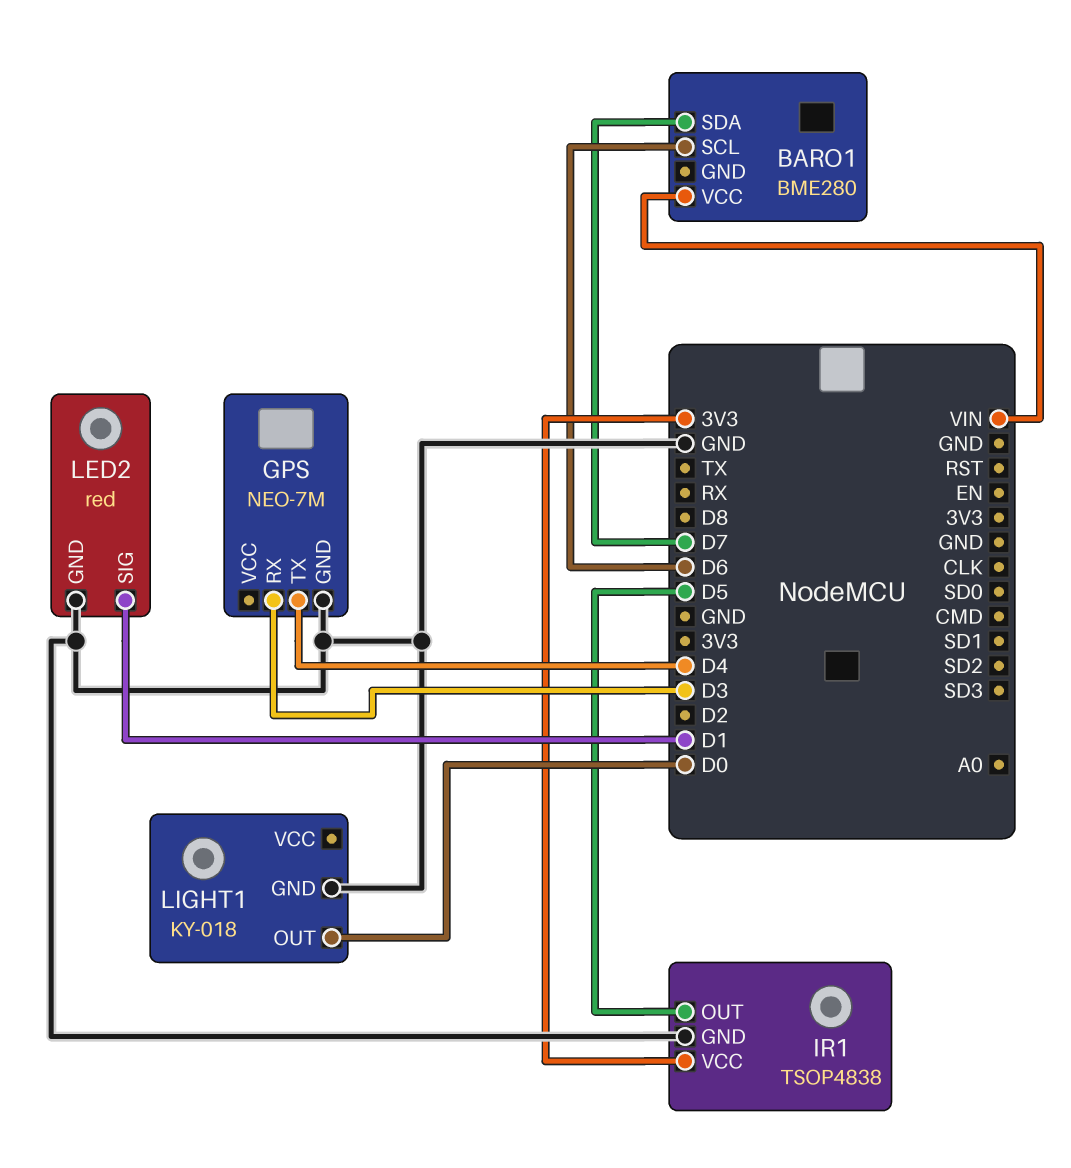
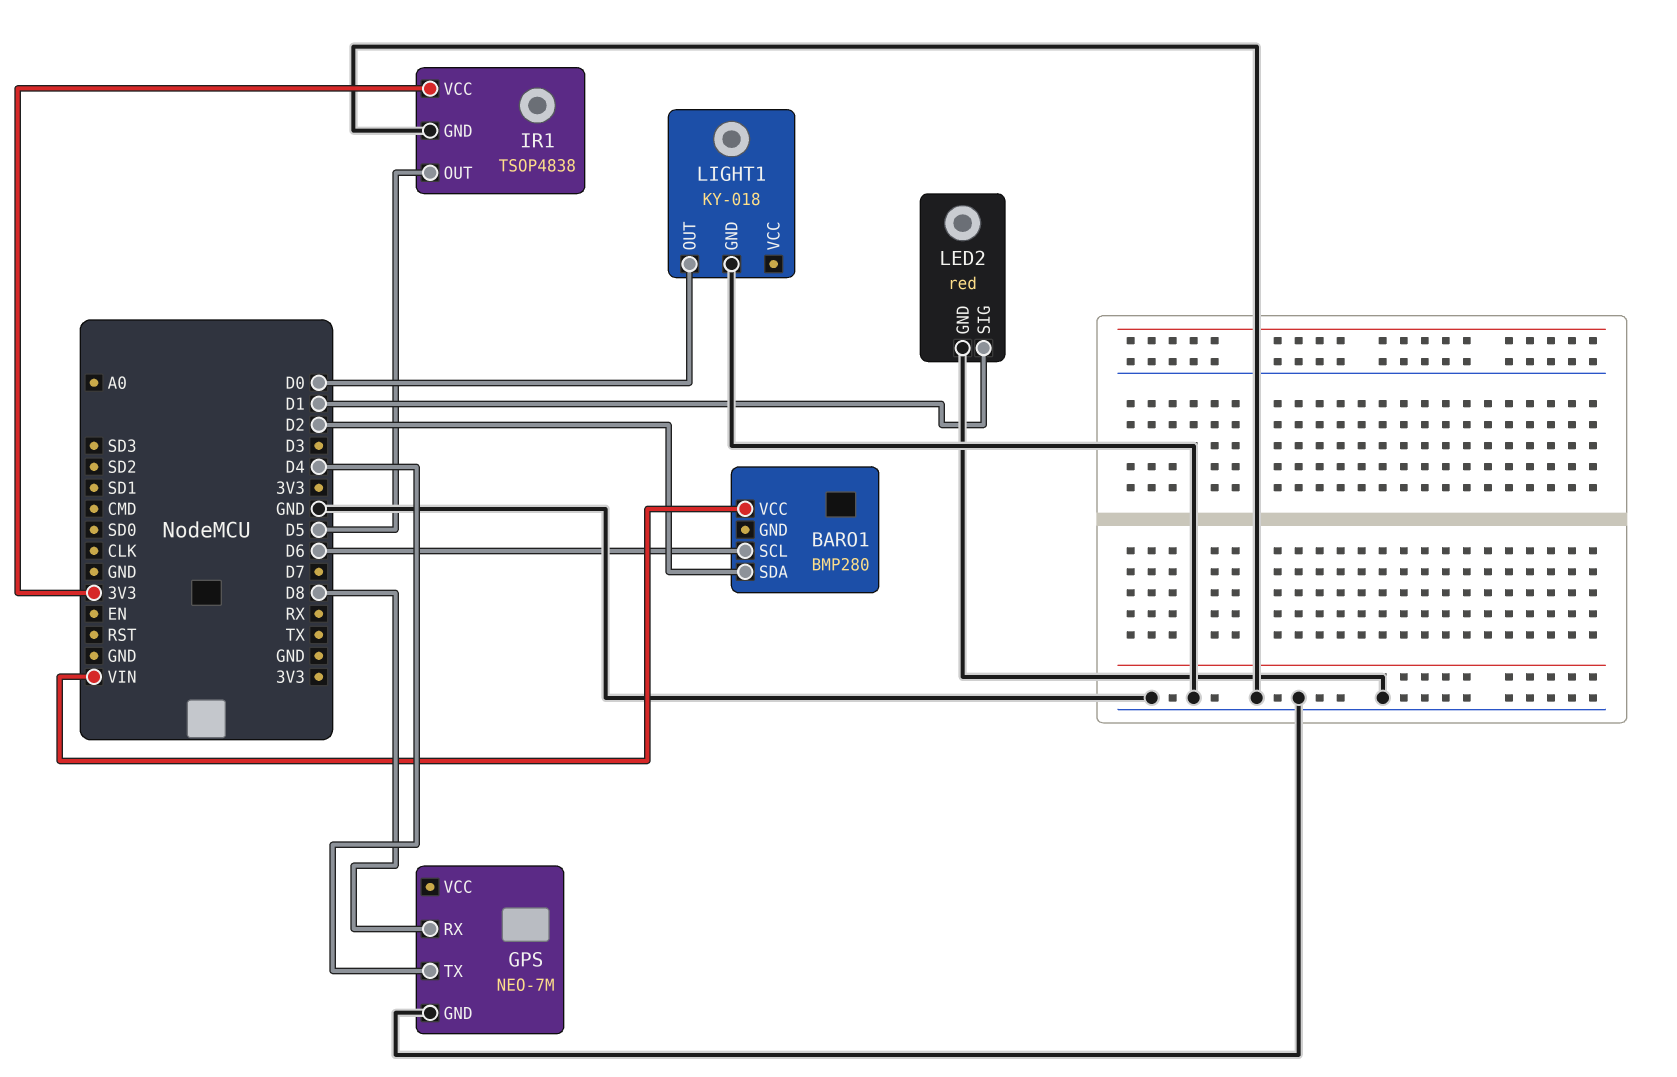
BARO1: BME280 -> BMP280
BARO1 pin SDA: D7 -> D2
GPS pin RX: D3 -> D8

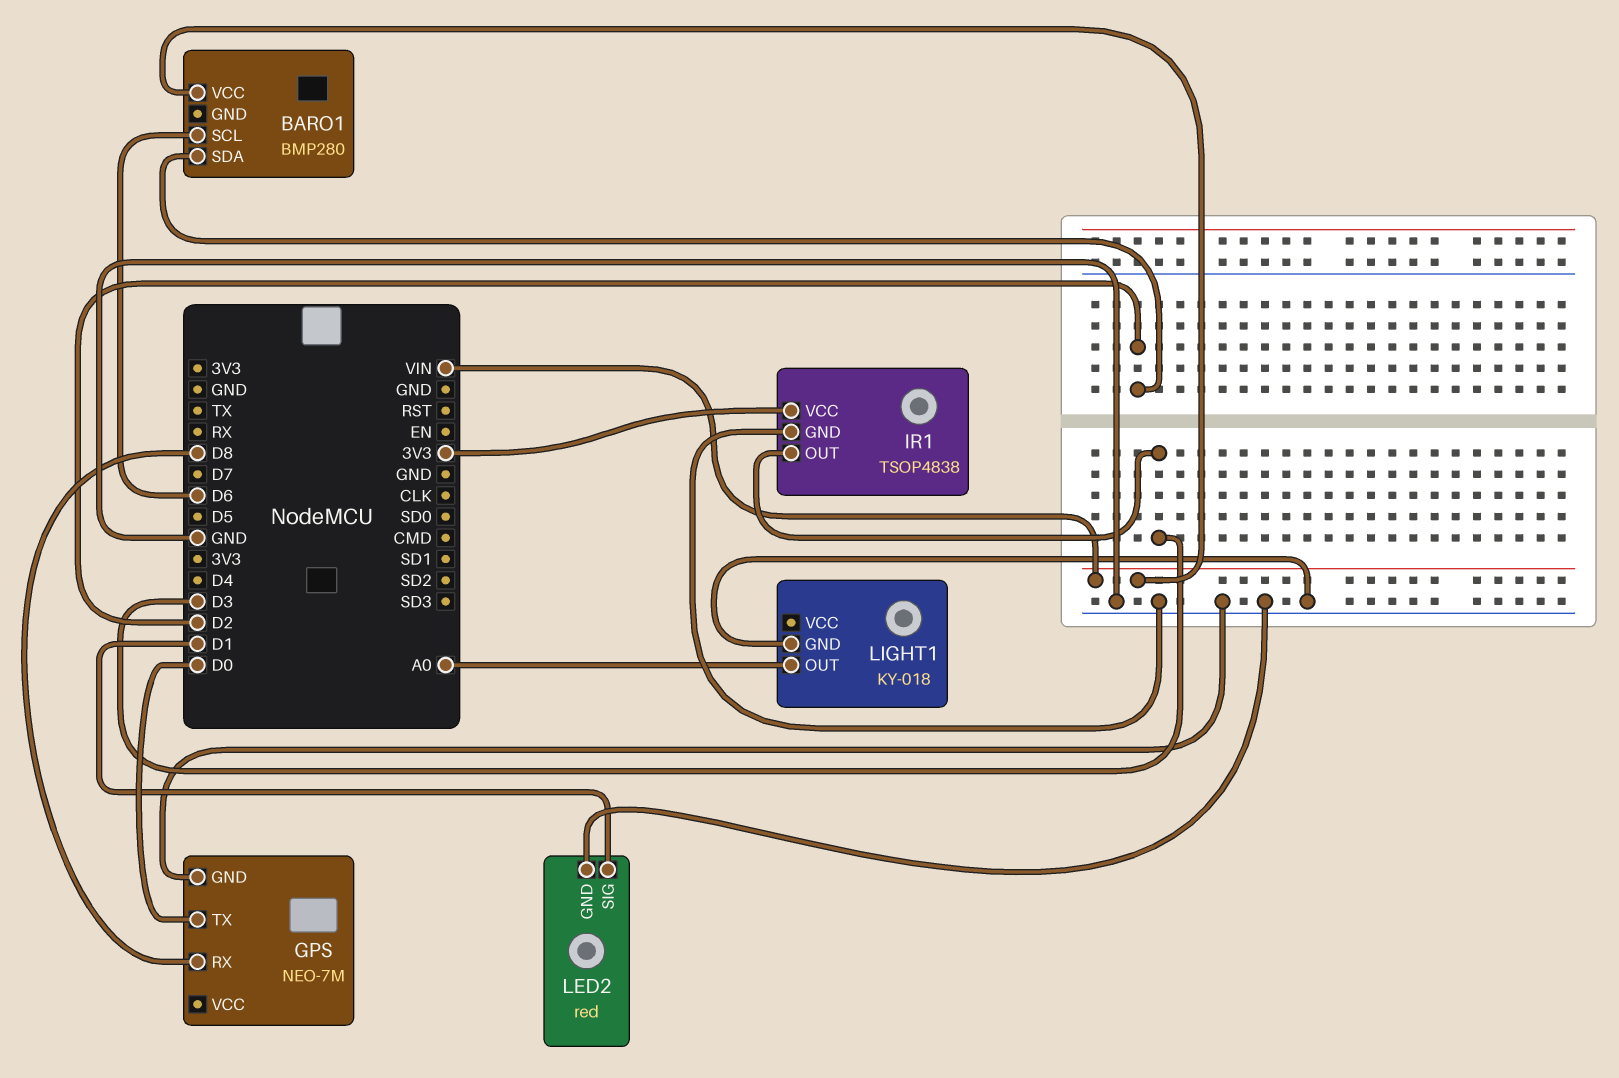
GPS pin TX: D4 -> D0
IR1 pin OUT: D5 -> D3
LIGHT1 pin OUT: D0 -> A0

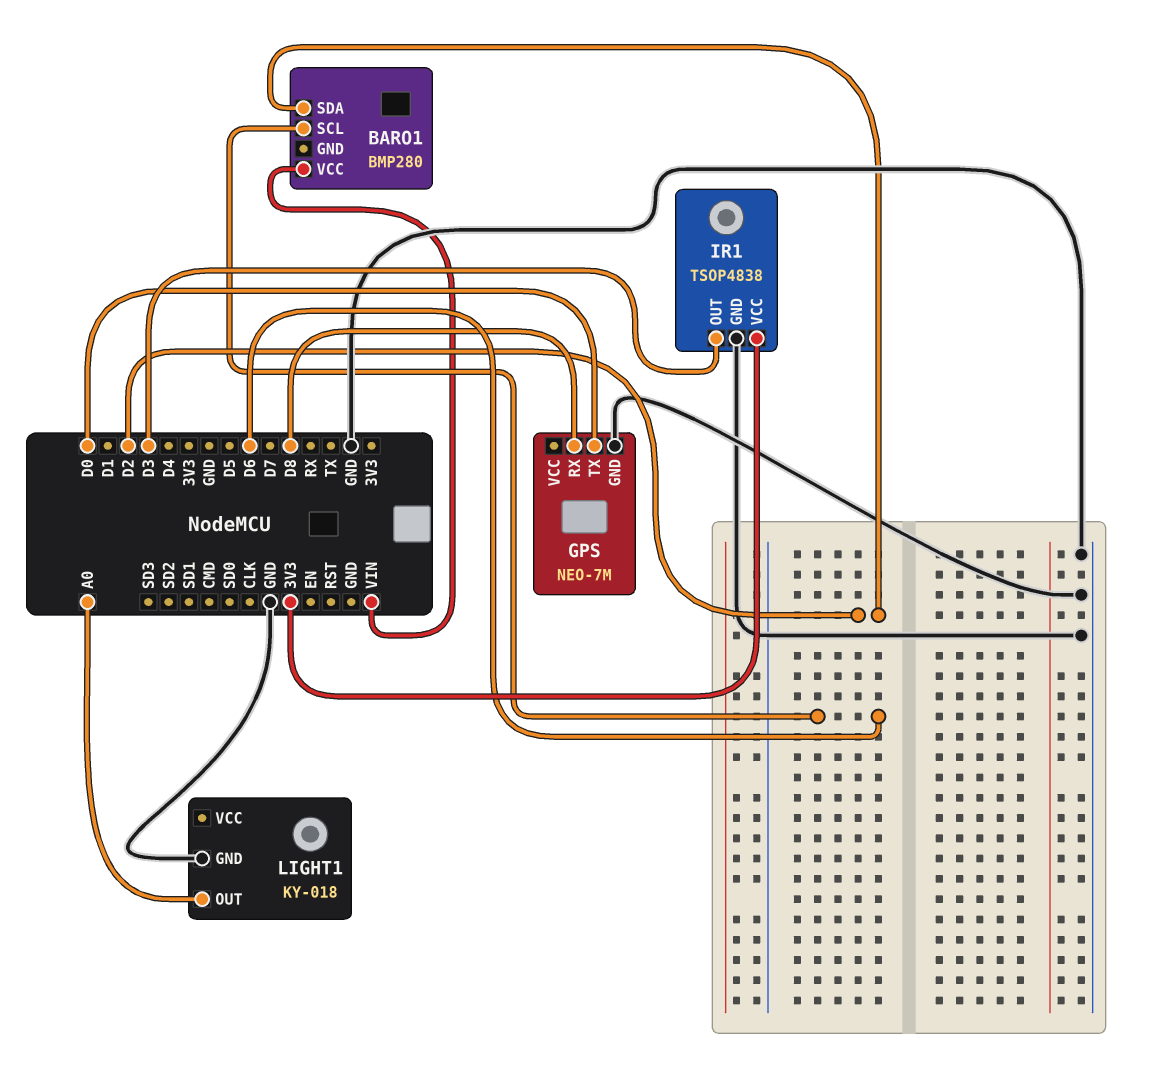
LED2: red -> none
LED2 pin GND: GND -> none
LED2 pin SIG: D1 -> none

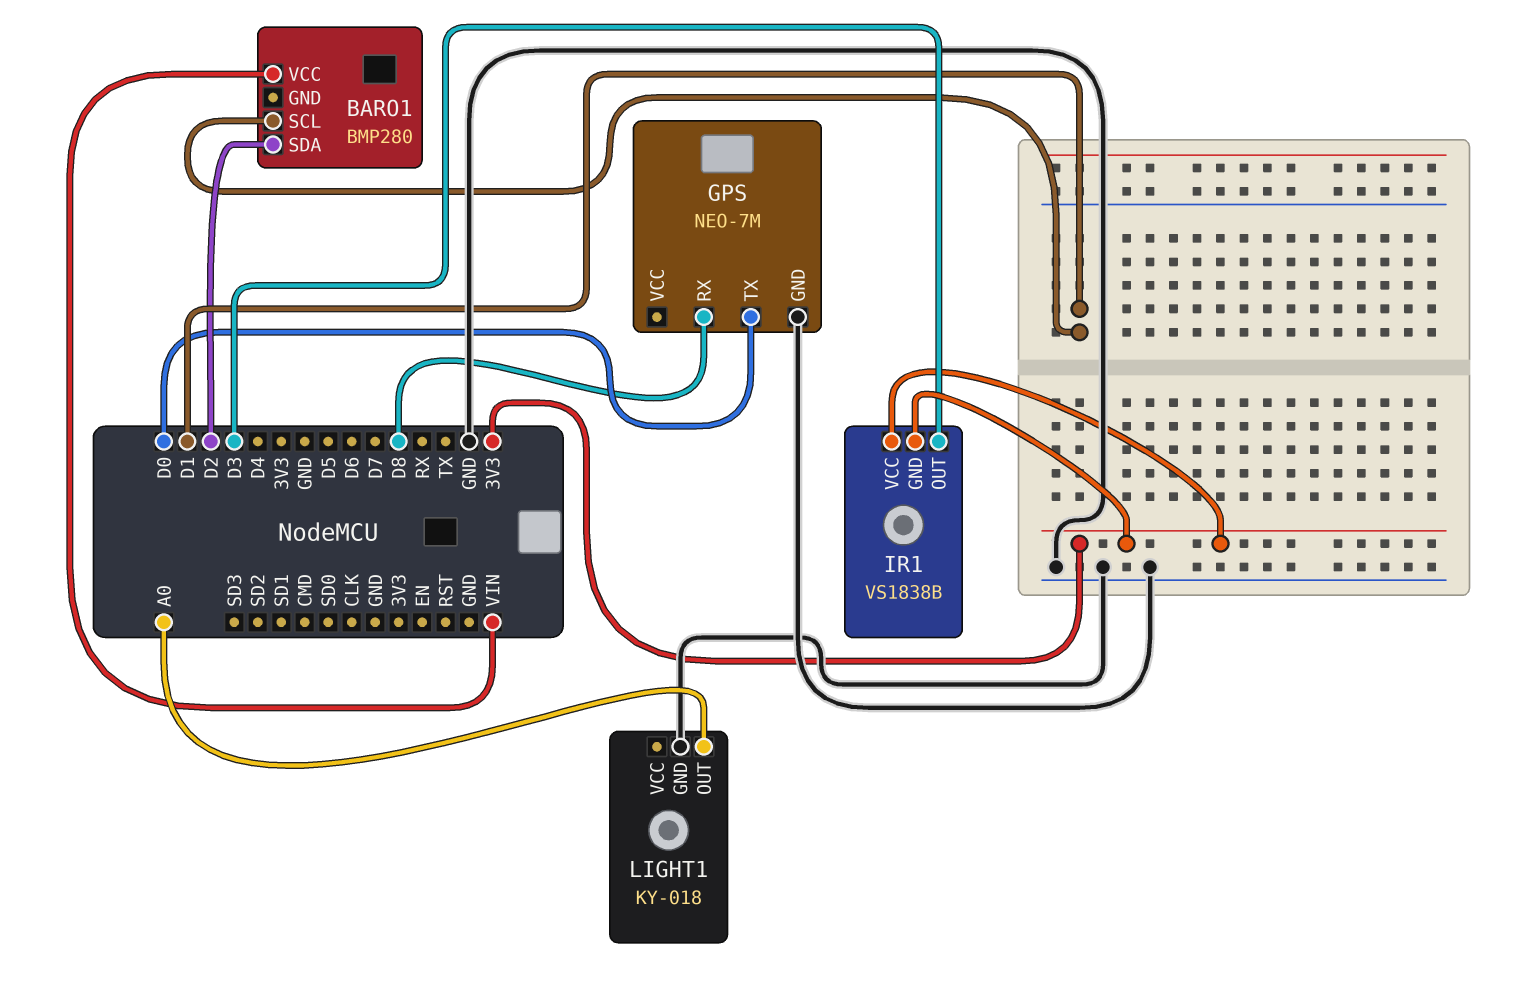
BARO1 pin SCL: D6 -> D1
IR1: TSOP4838 -> VS1838B
IR1 pin GND: GND -> 3V3

